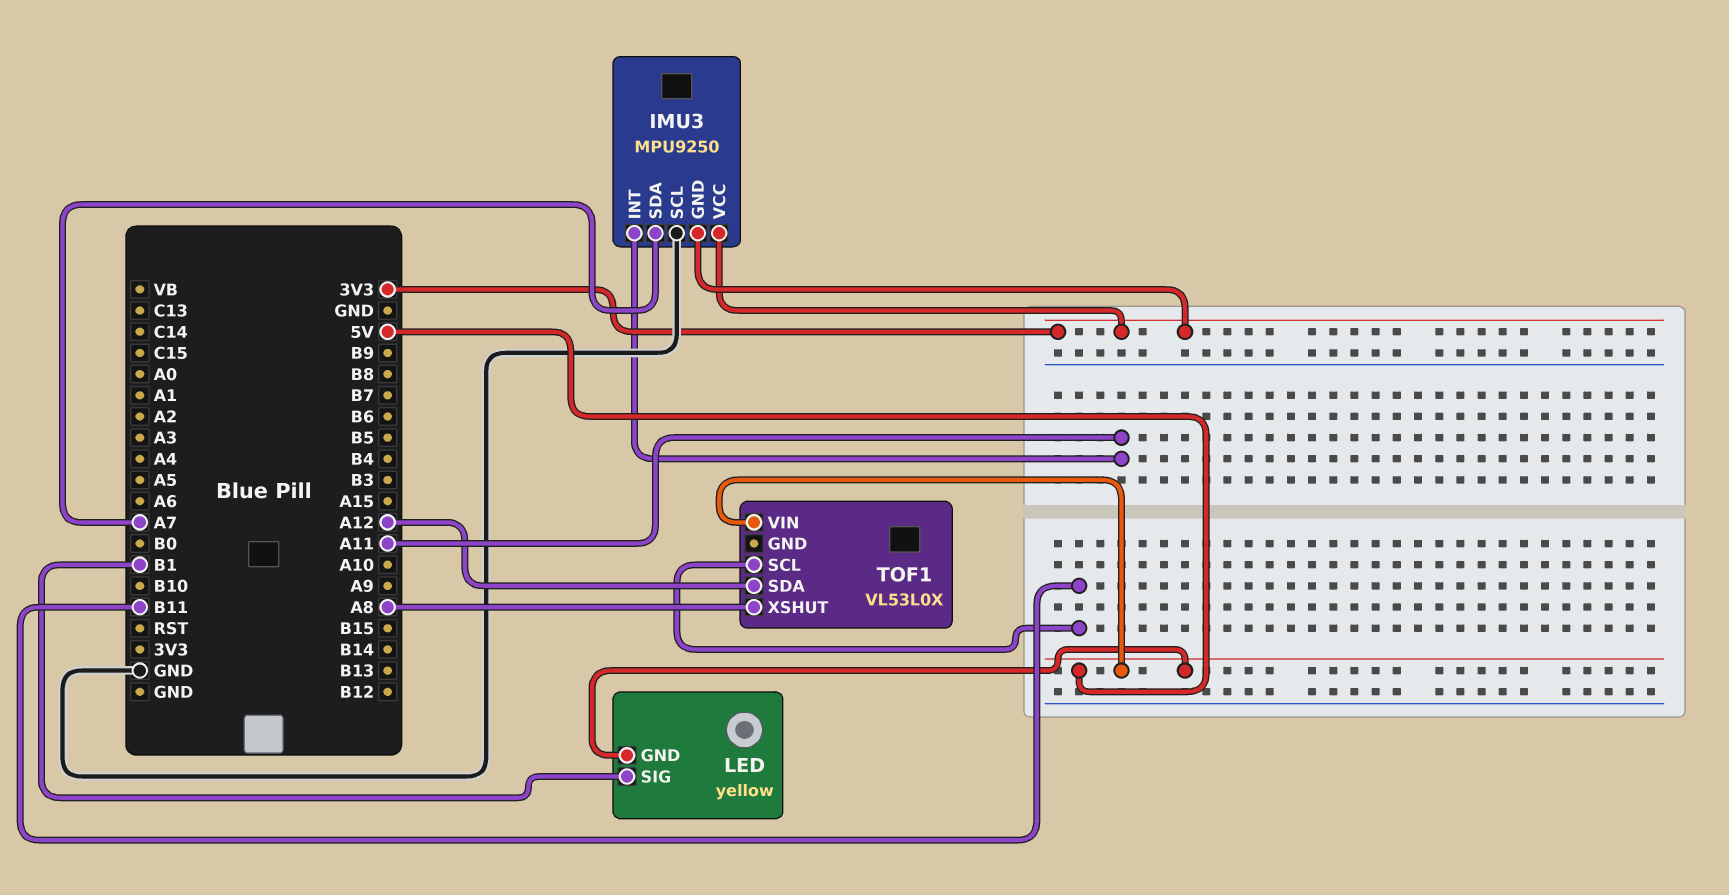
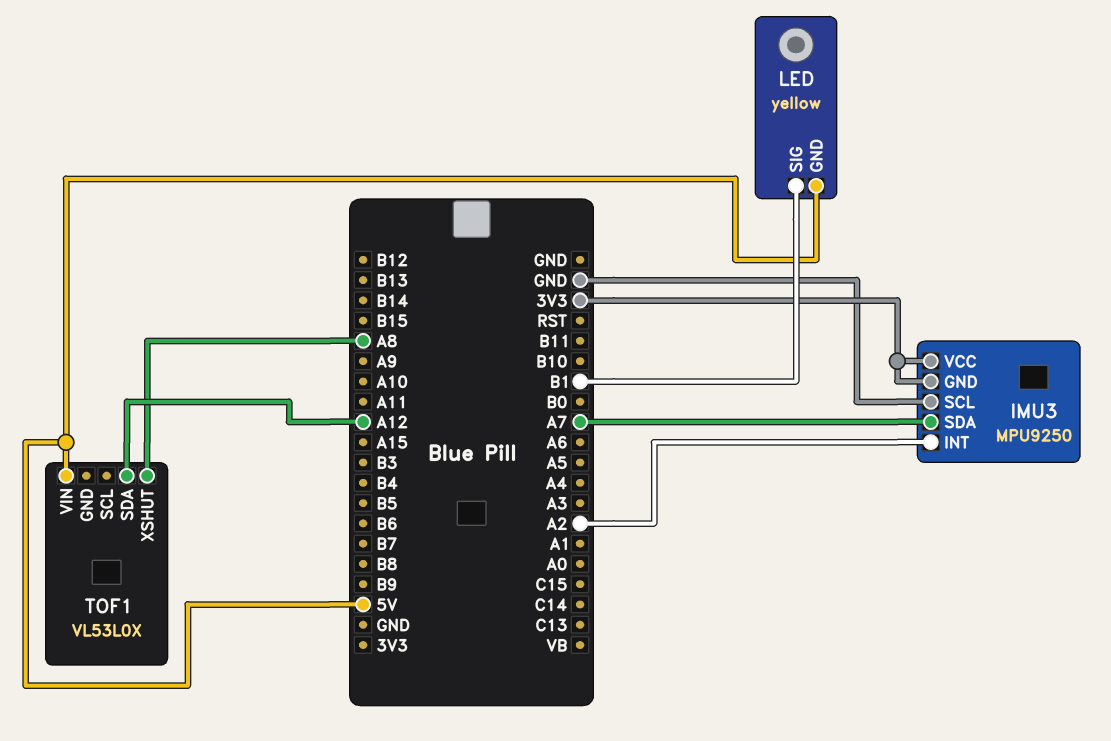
IMU3 pin INT: A11 -> A2
TOF1 pin SCL: B11 -> none

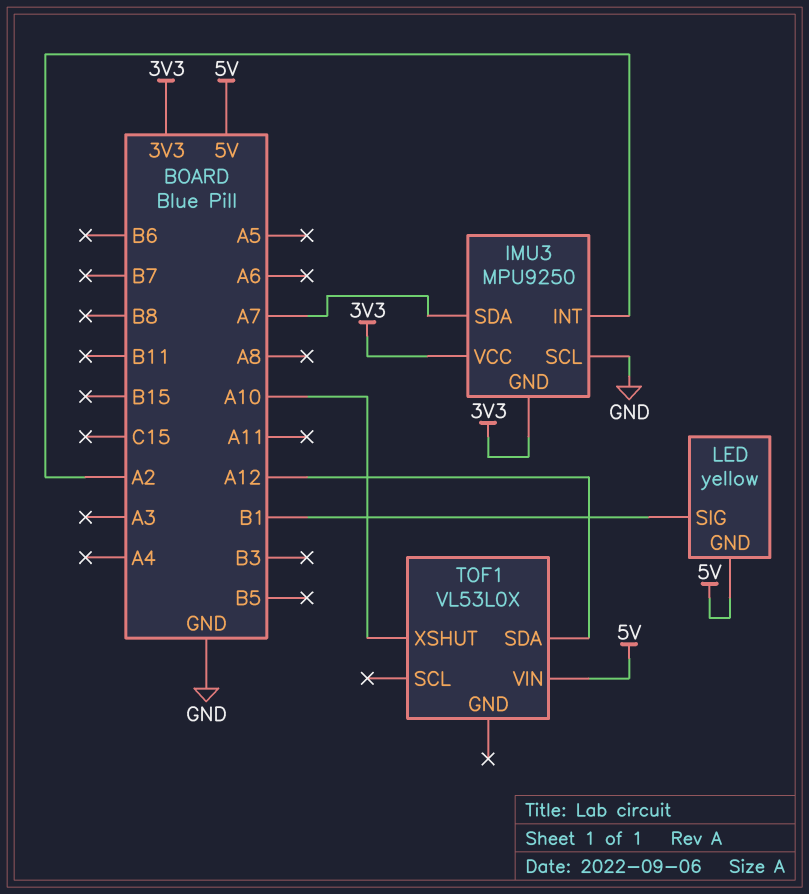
TOF1 pin XSHUT: A8 -> A10

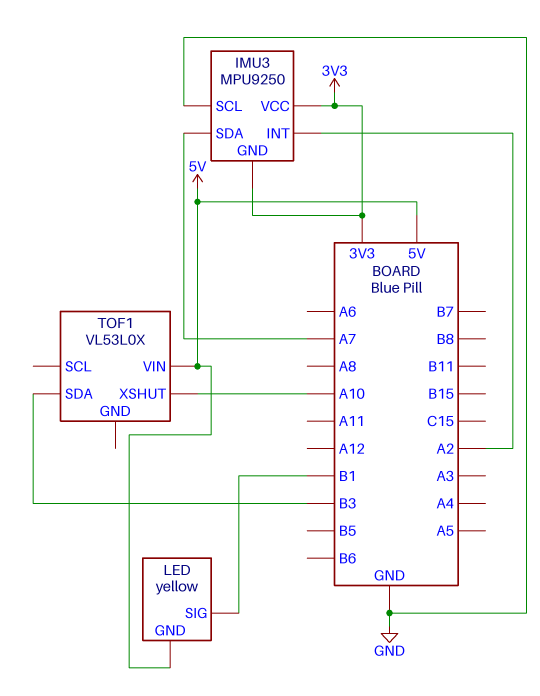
TOF1 pin SDA: A12 -> B3

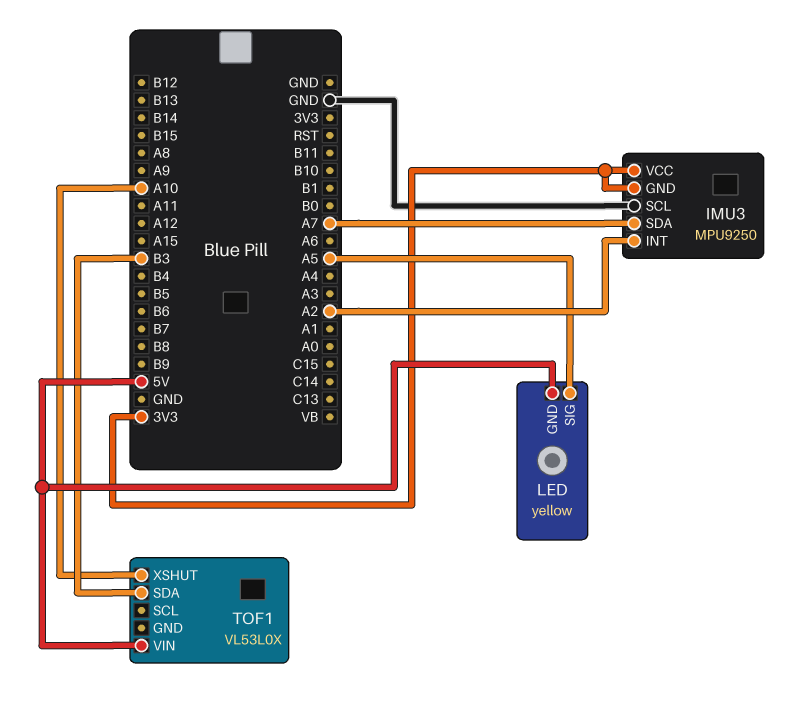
LED pin SIG: B1 -> A5

